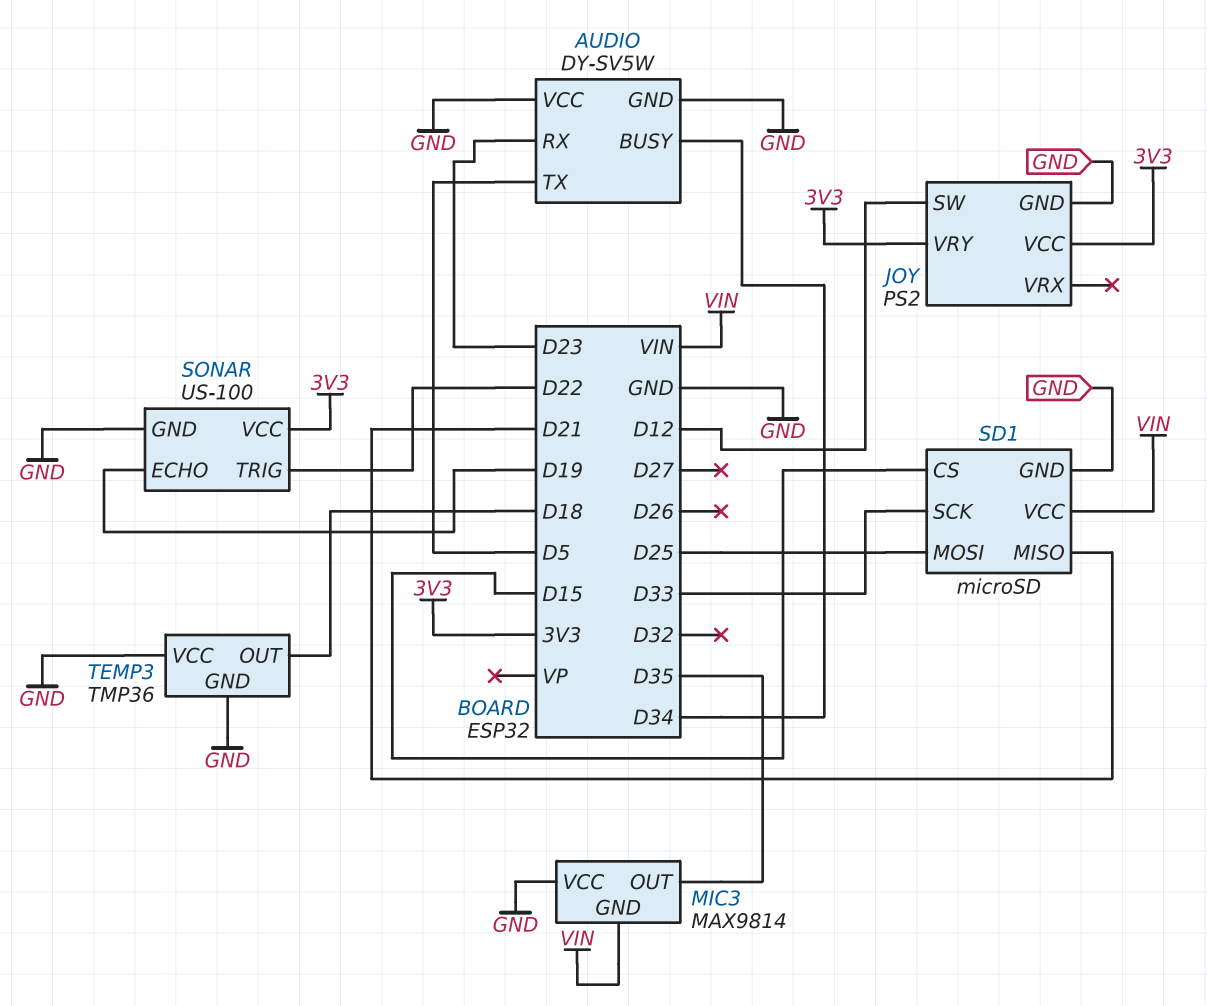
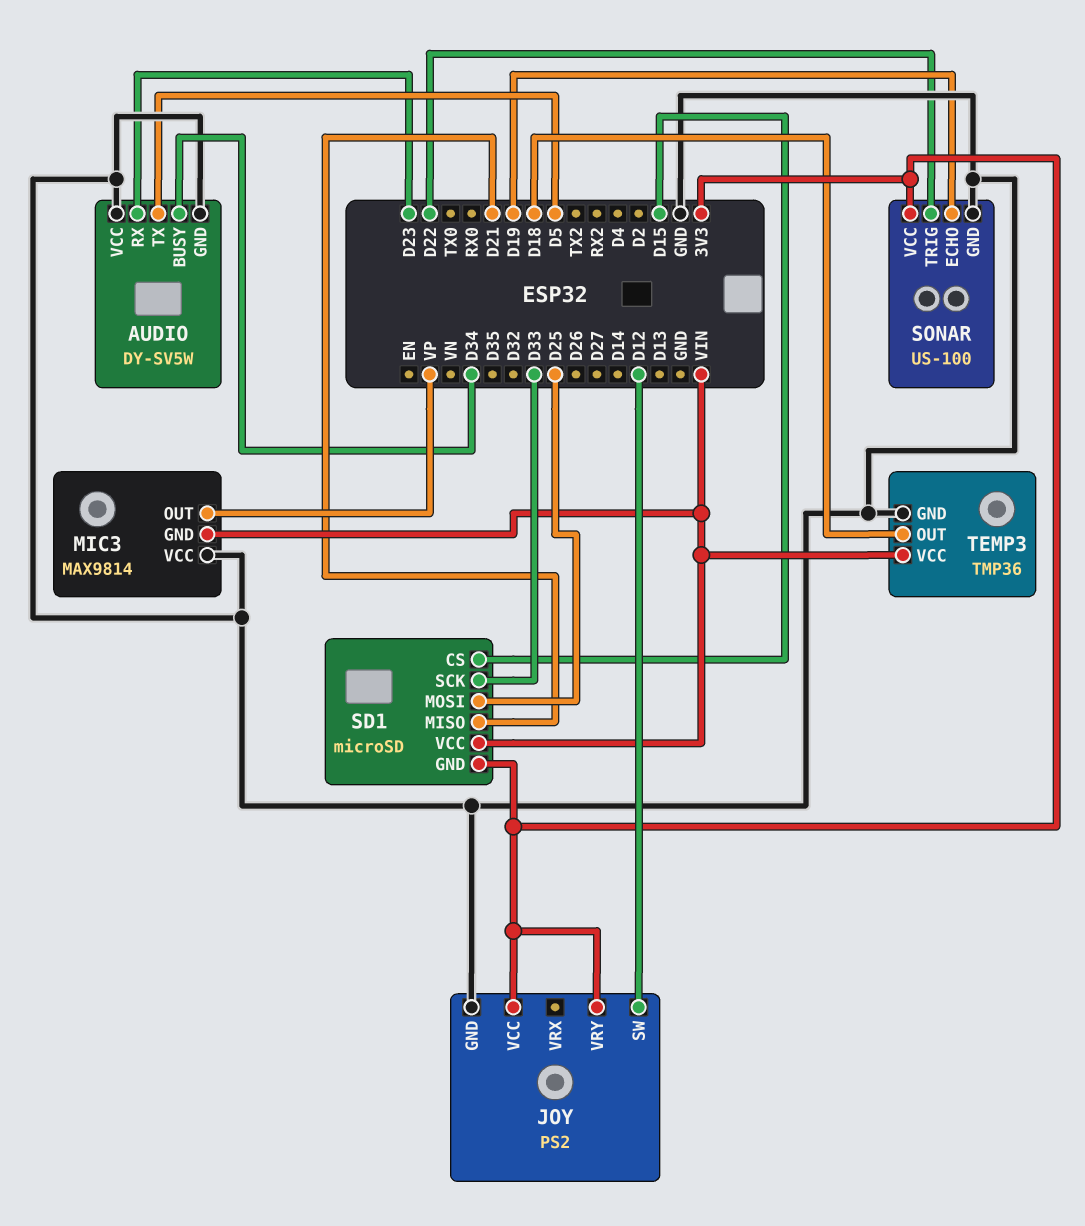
MIC3 pin OUT: D35 -> VP
SD1 pin GND: GND -> 3V3
TEMP3 pin VCC: GND -> VIN

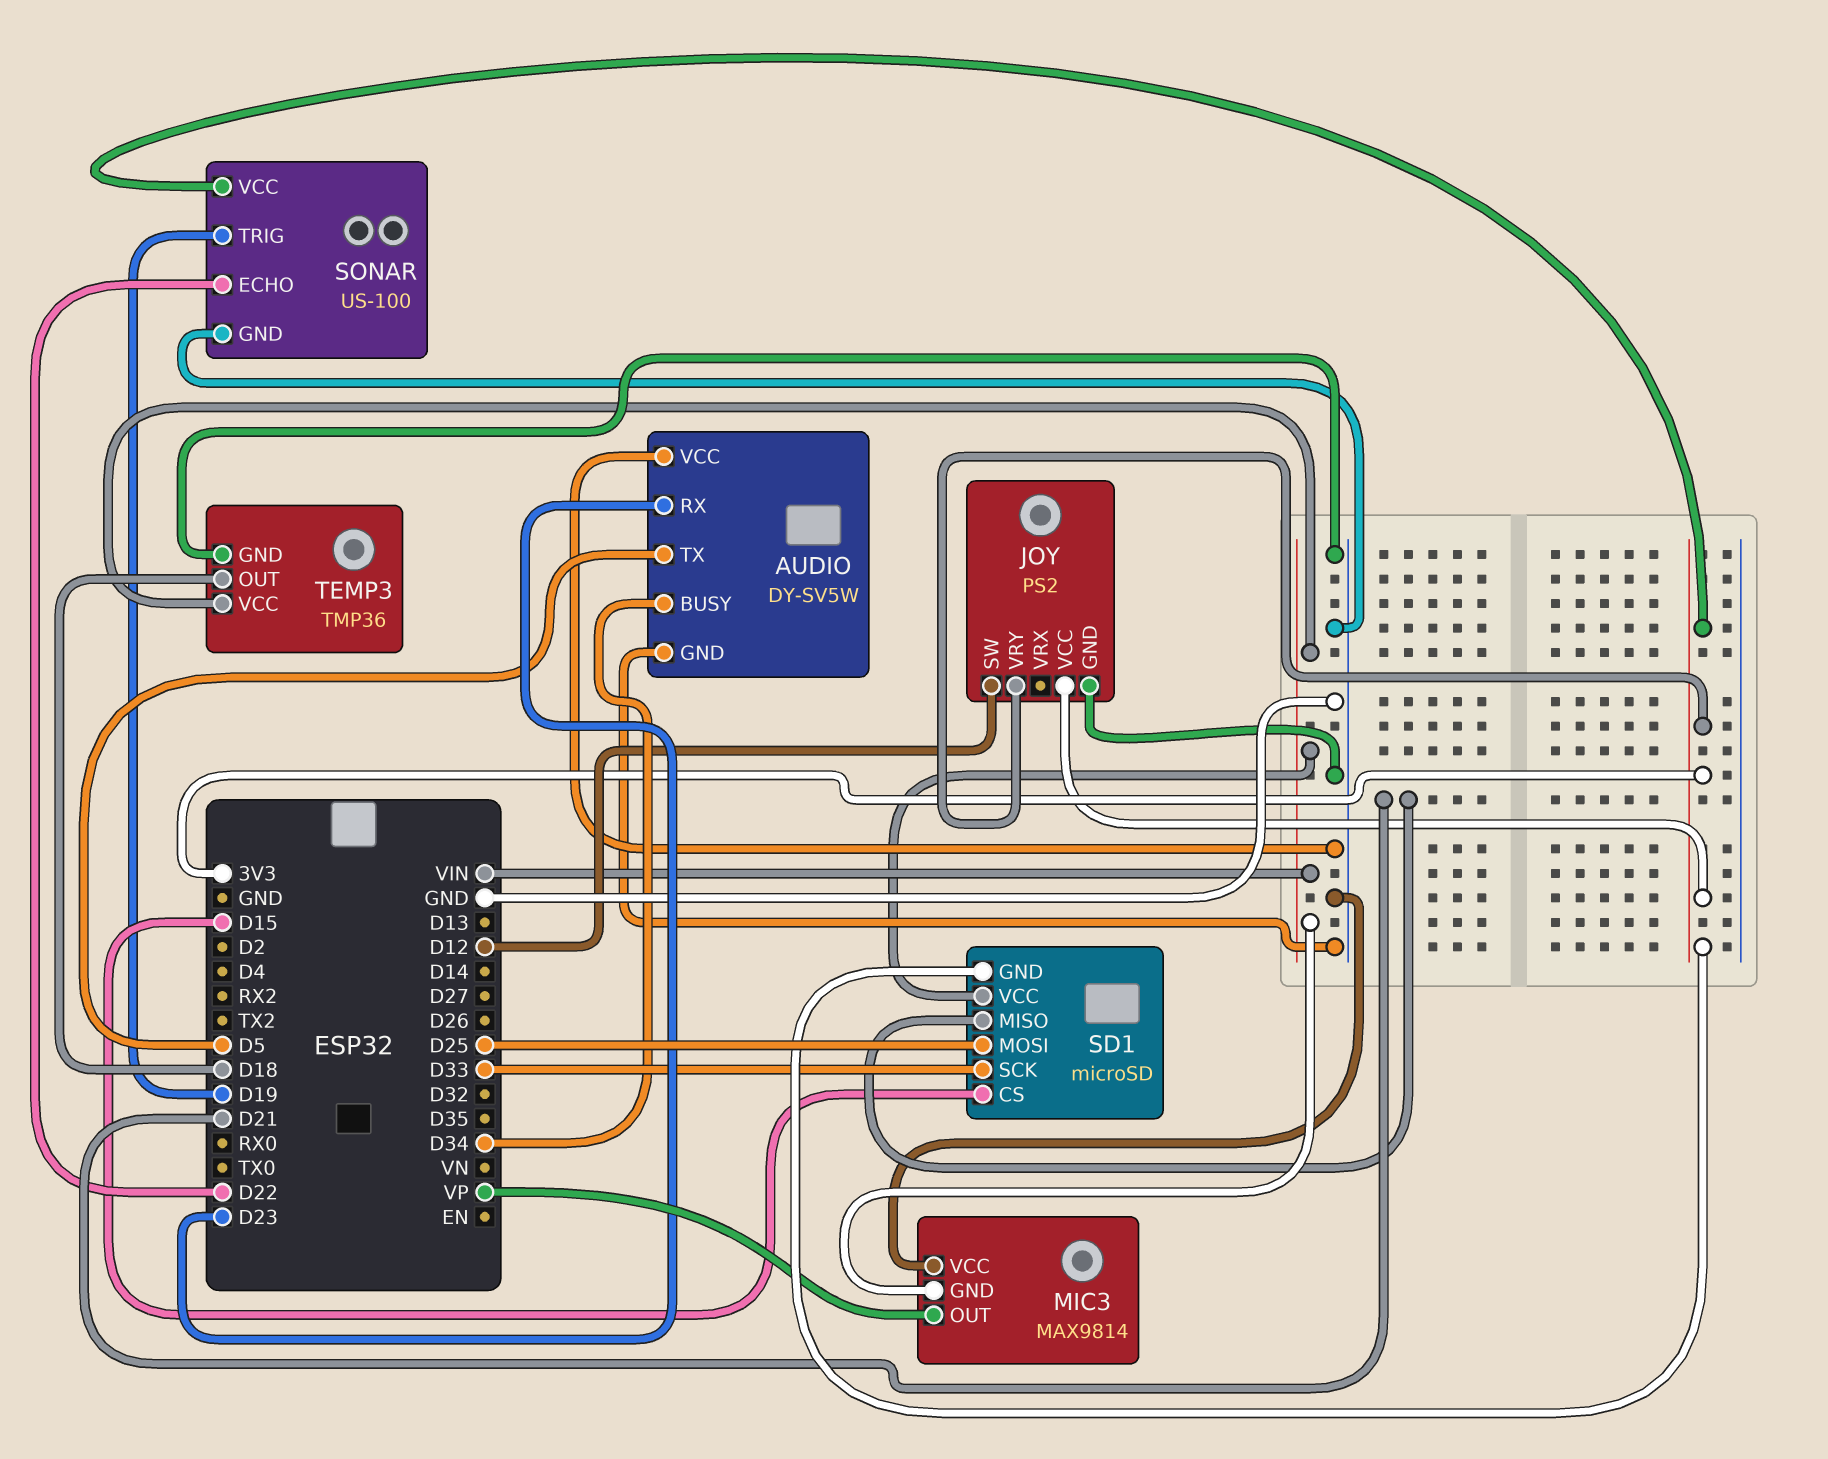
SONAR pin ECHO: D19 -> D22
SONAR pin TRIG: D22 -> D19

